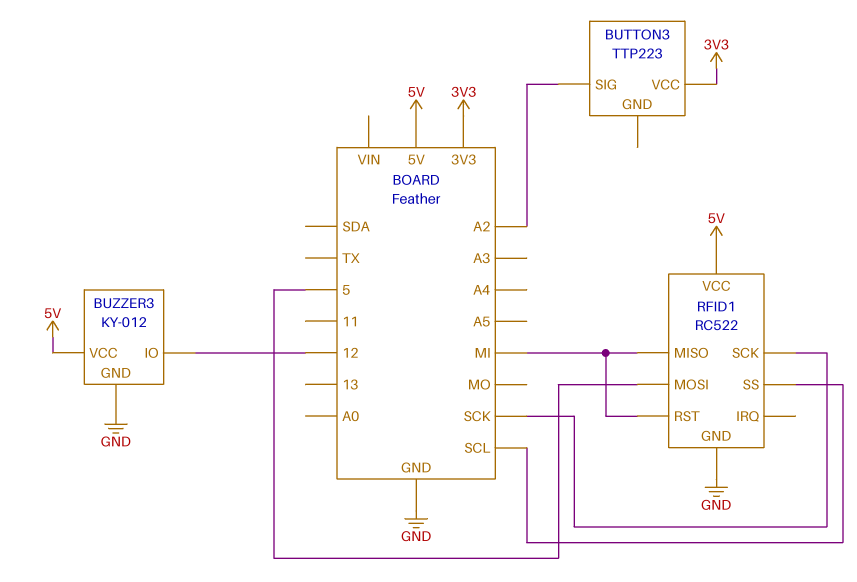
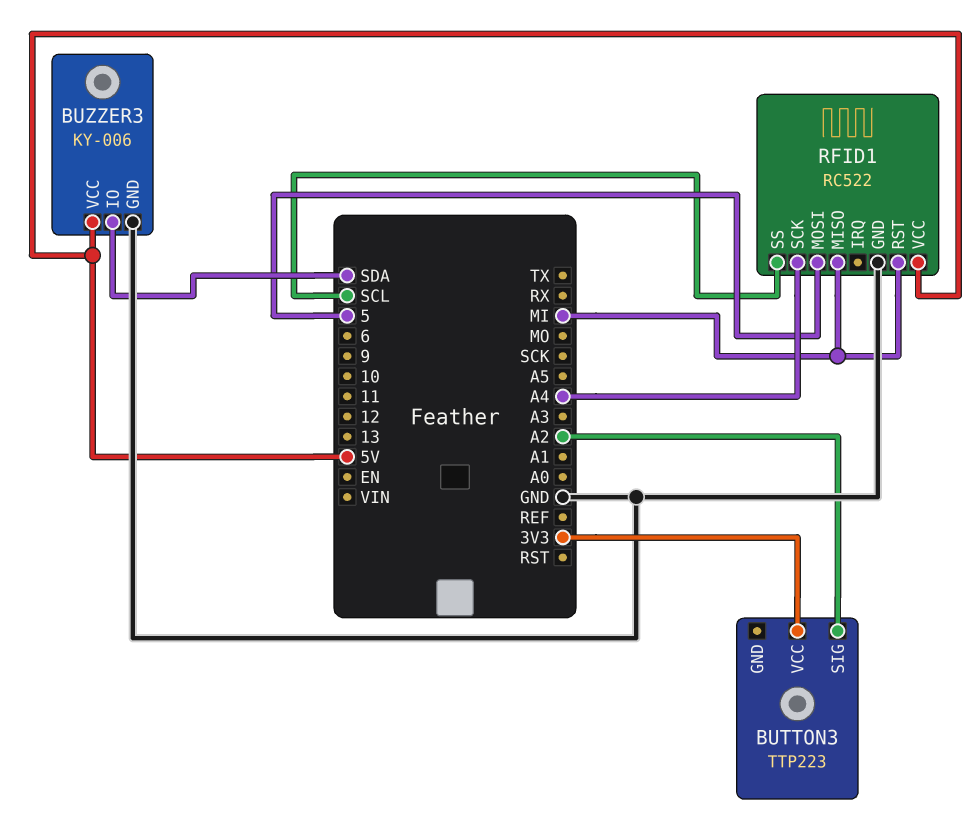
BUZZER3: KY-012 -> KY-006
BUZZER3 pin IO: 12 -> SDA
RFID1 pin SCK: SCK -> A4

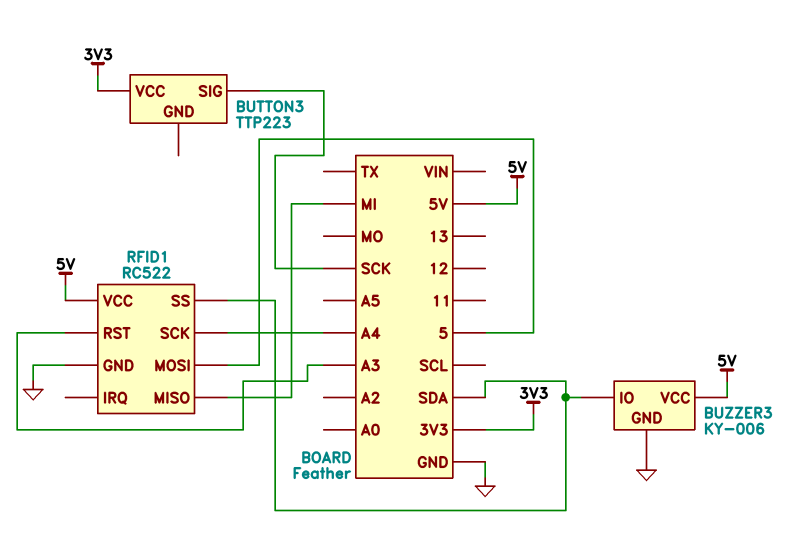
BUTTON3 pin SIG: A2 -> SCK
RFID1 pin RST: MI -> A3
RFID1 pin SS: SCL -> SDA

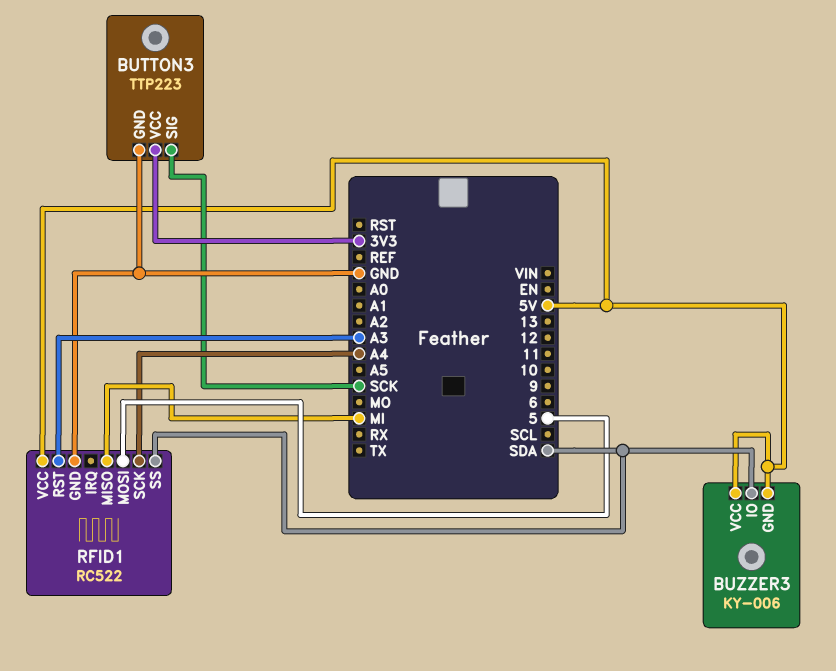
BUTTON3 pin GND: none -> GND
BUZZER3 pin GND: GND -> 5V

